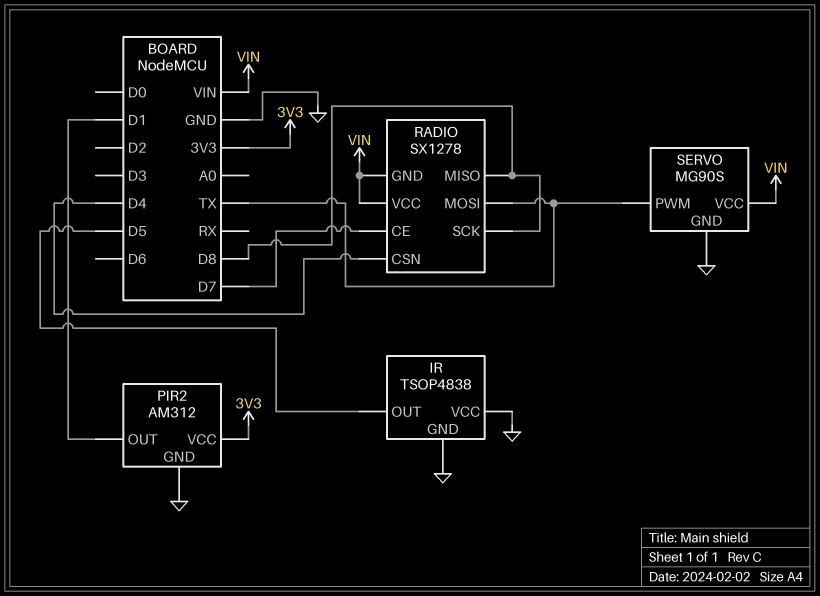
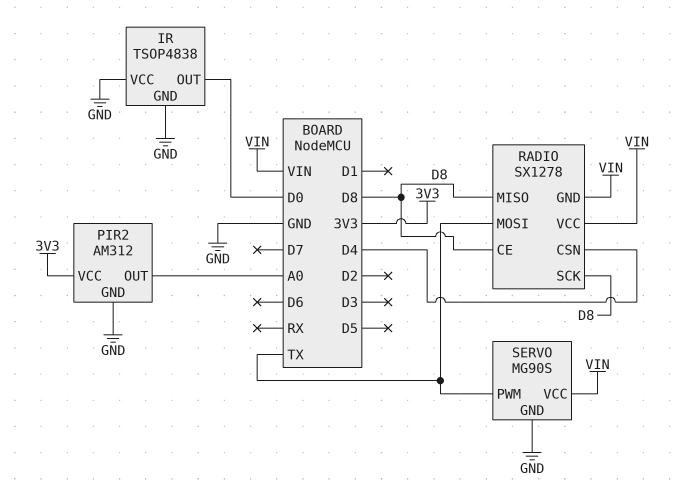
IR pin OUT: D5 -> D0
PIR2 pin OUT: D1 -> A0
RADIO pin CE: D7 -> D8

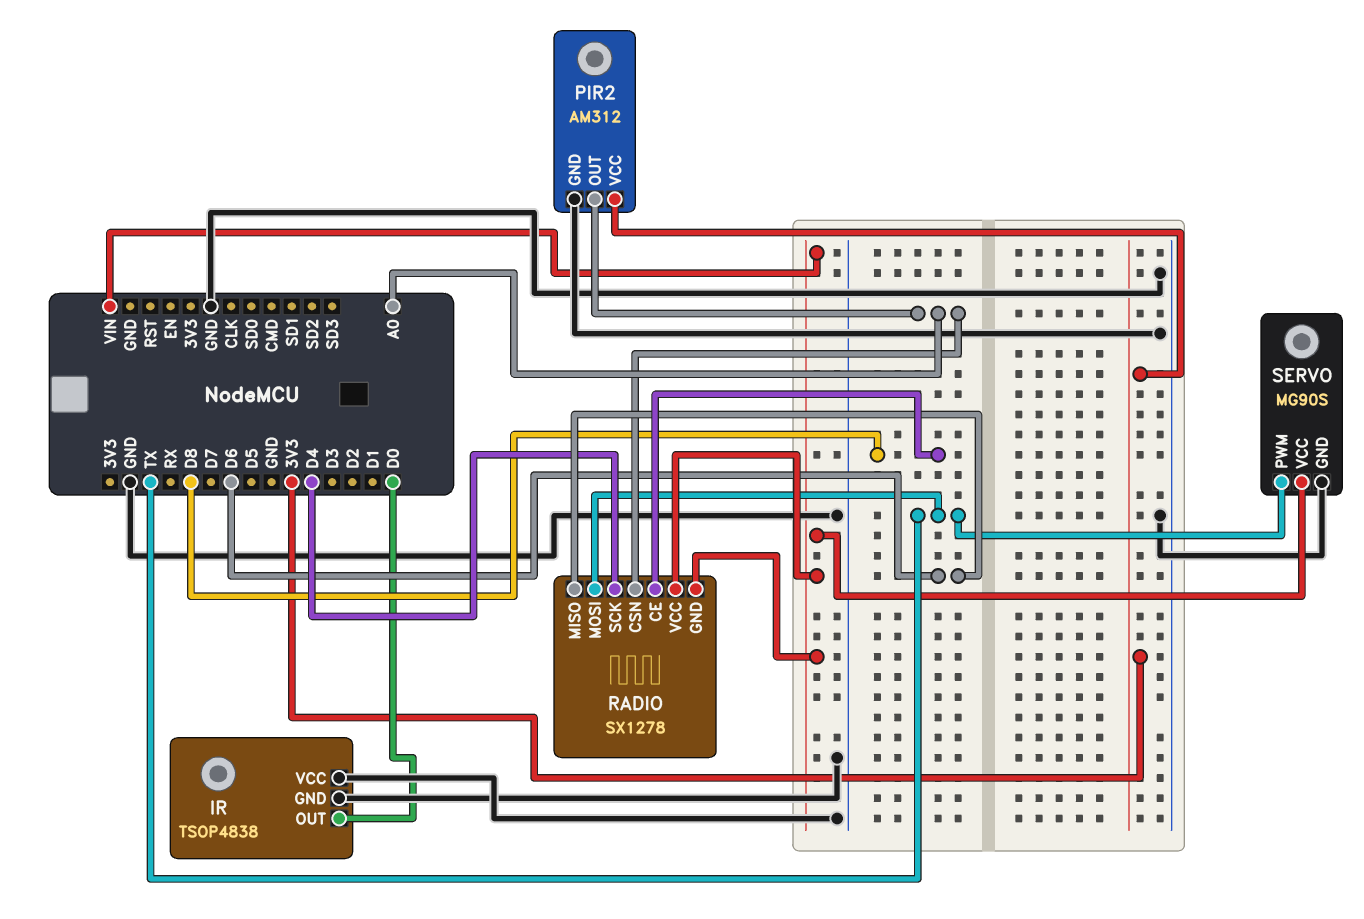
RADIO pin CSN: D4 -> A0
RADIO pin MISO: D8 -> D6
RADIO pin SCK: D8 -> D4

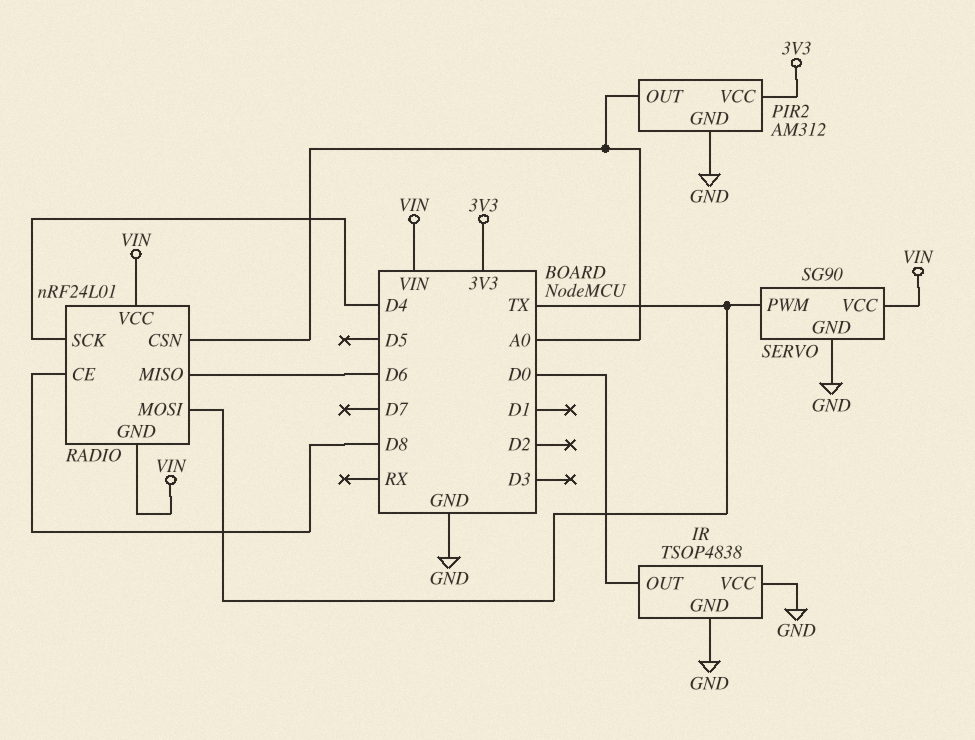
RADIO: SX1278 -> nRF24L01
SERVO: MG90S -> SG90

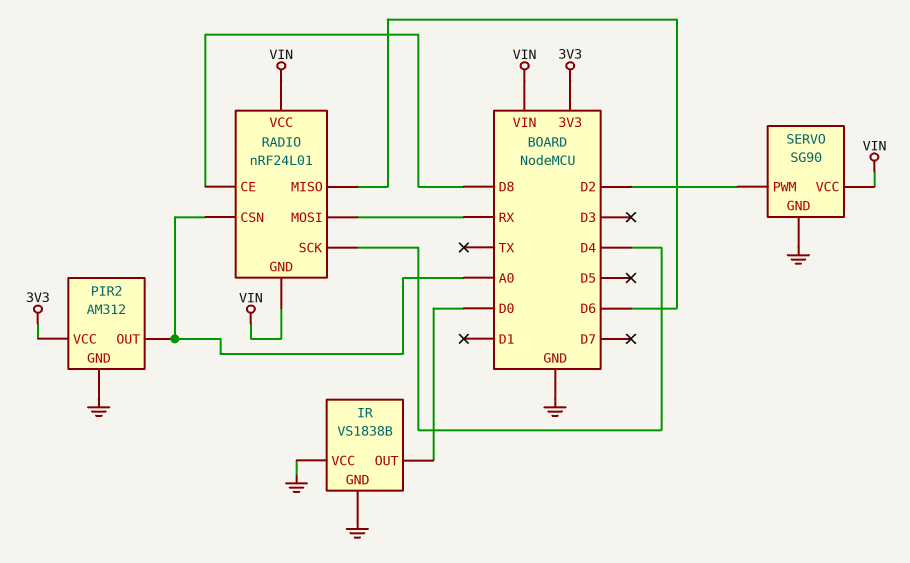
IR: TSOP4838 -> VS1838B
RADIO pin MOSI: TX -> RX
SERVO pin PWM: TX -> D2

